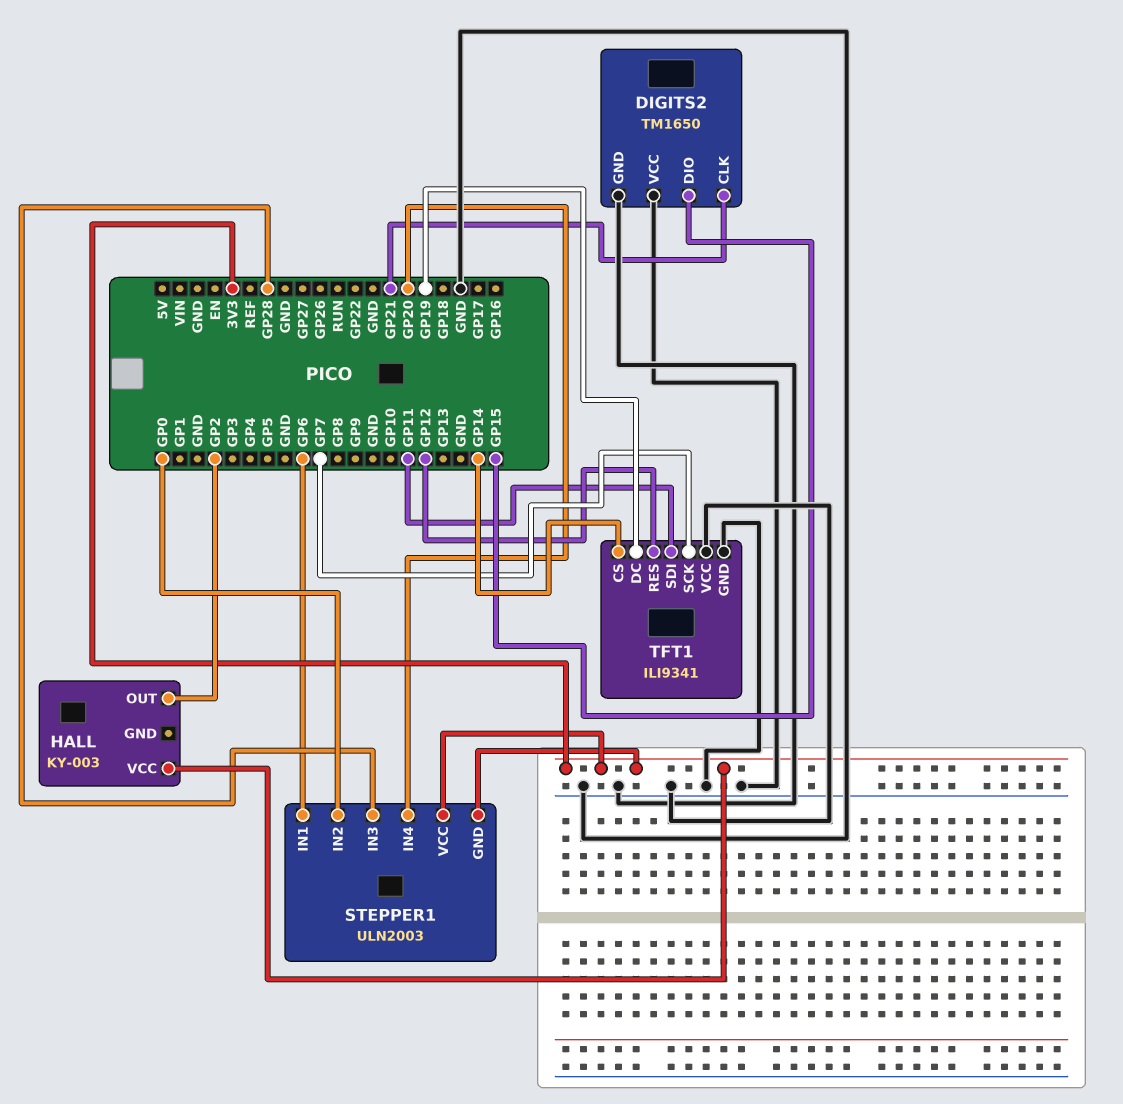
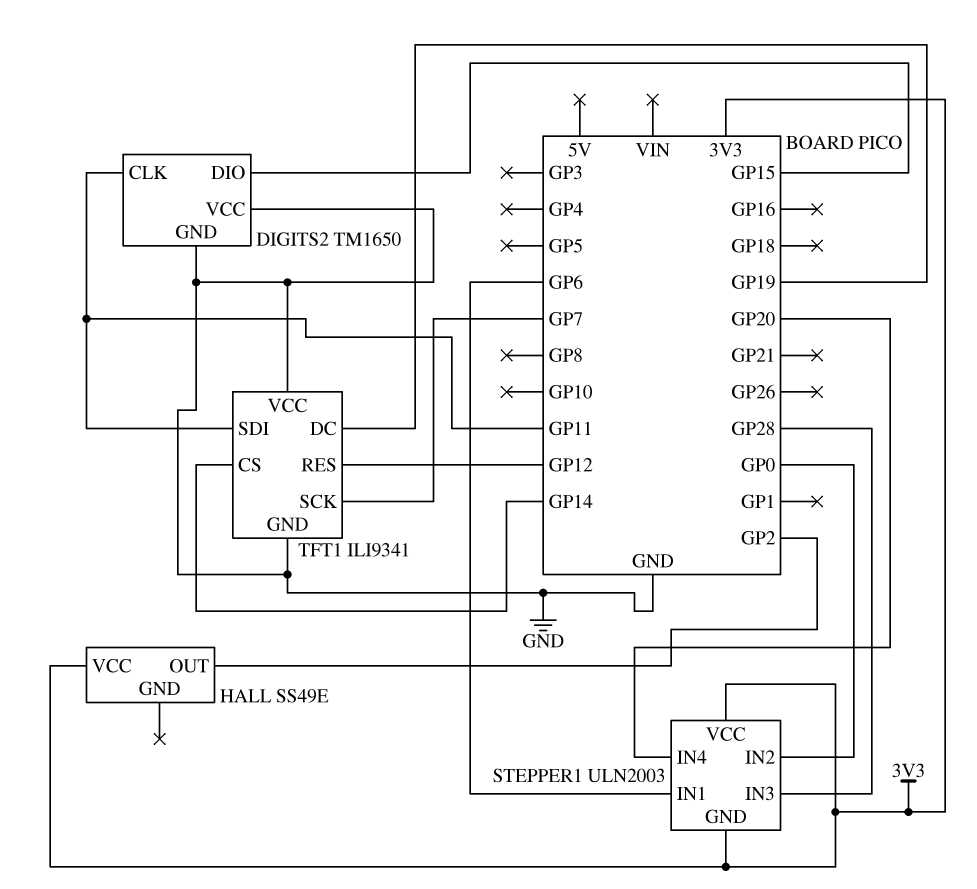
DIGITS2 pin CLK: GP21 -> GP11
HALL: KY-003 -> SS49E

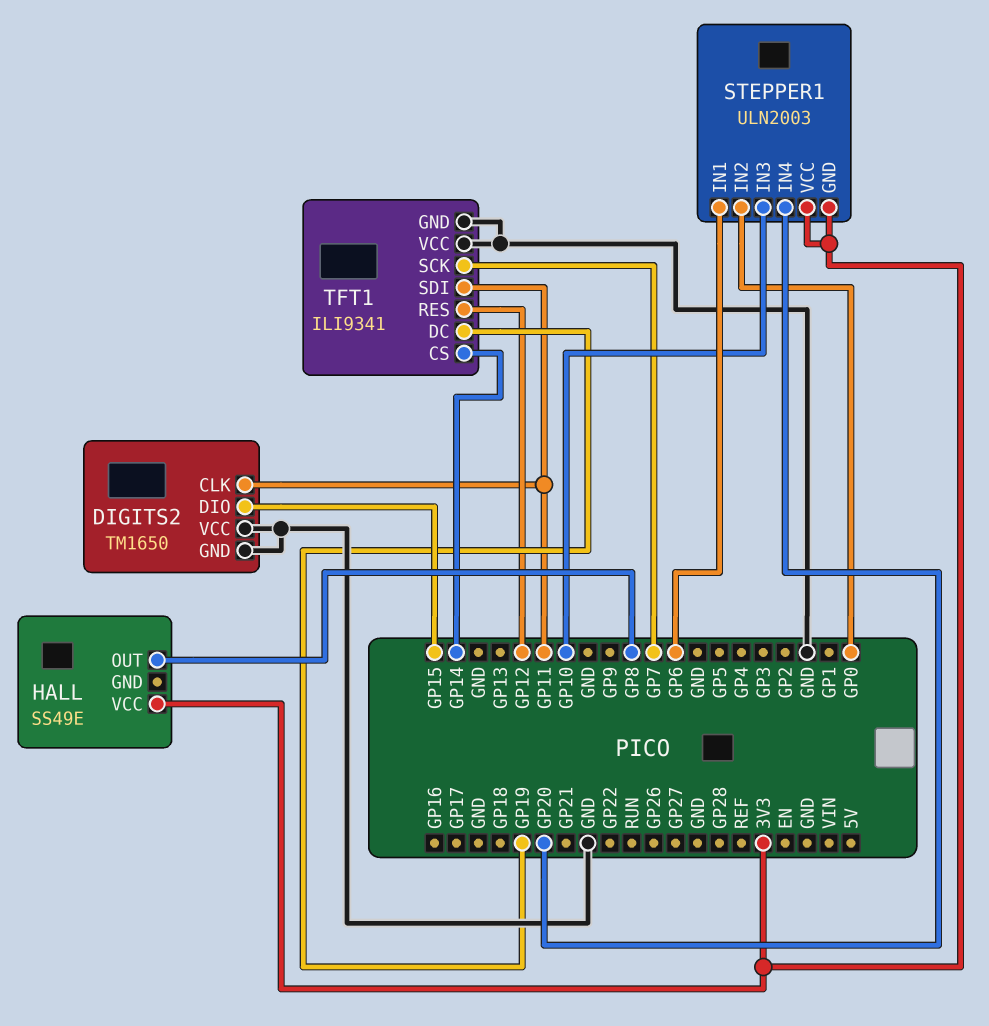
HALL pin OUT: GP2 -> GP8
STEPPER1 pin IN3: GP28 -> GP10

